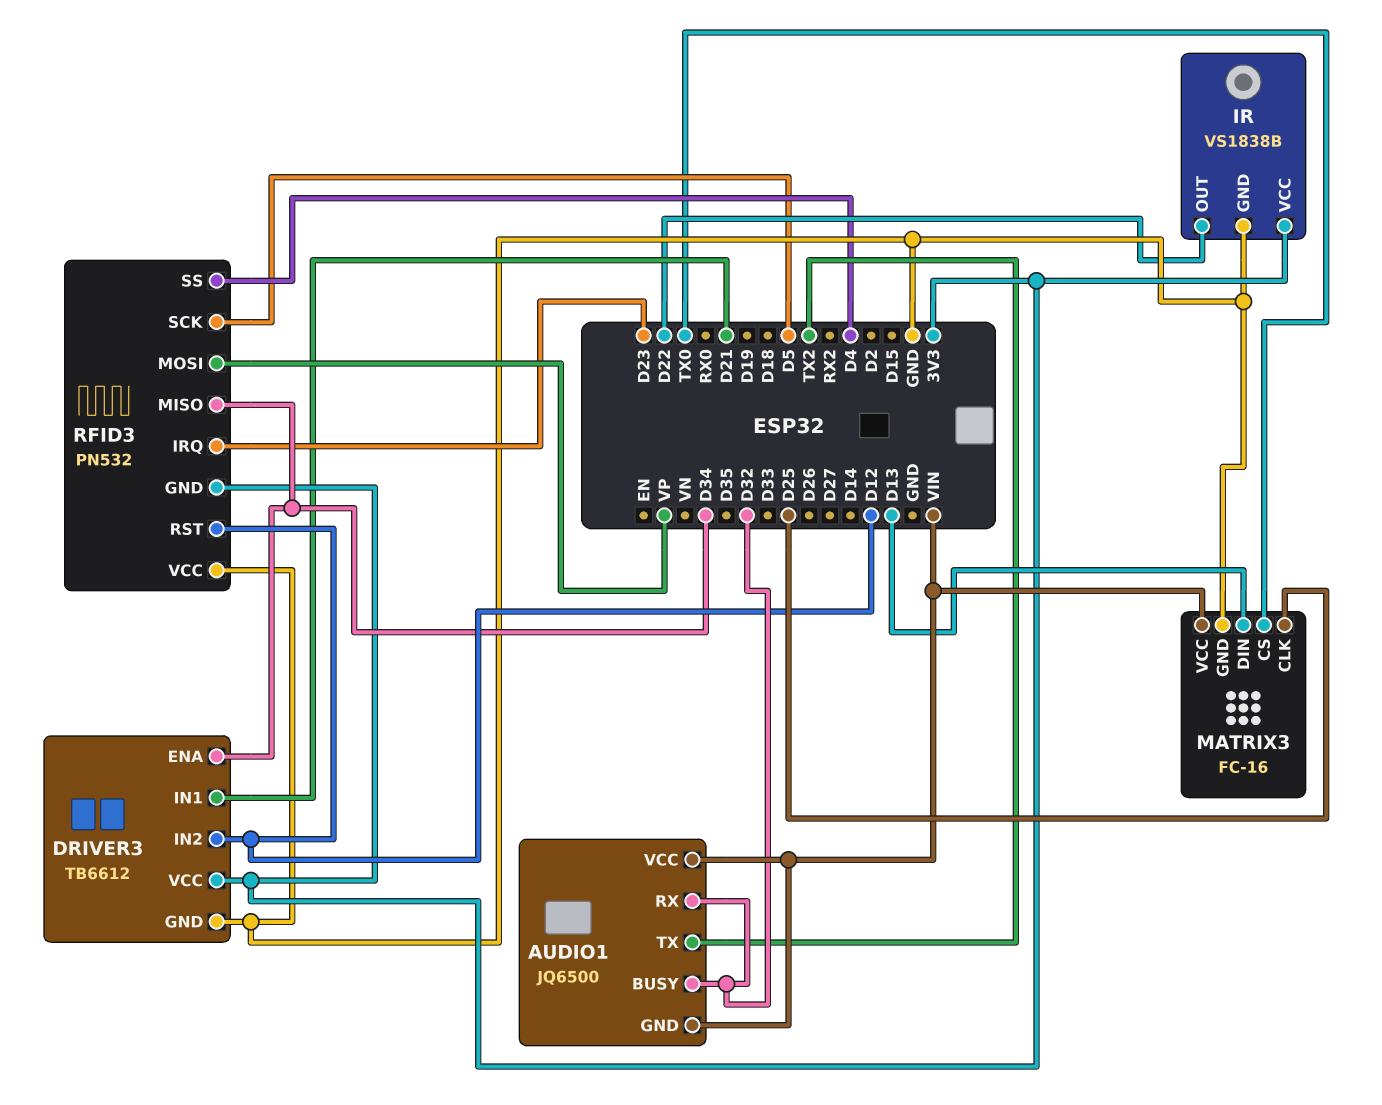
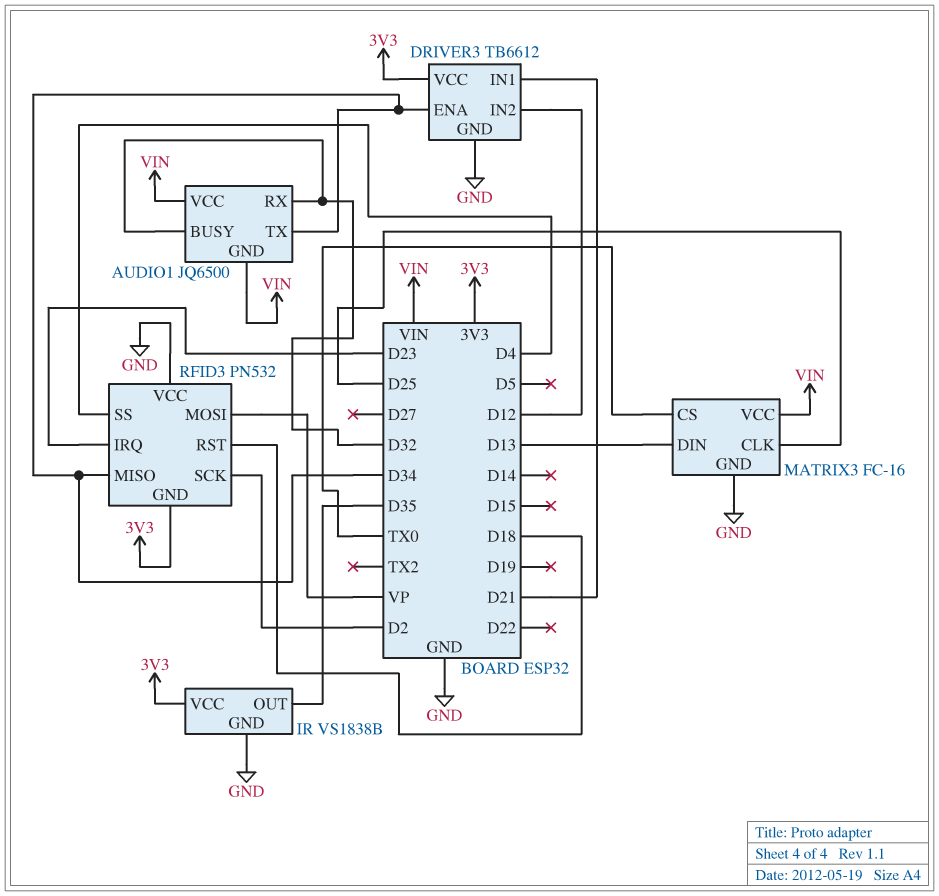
AUDIO1 pin TX: TX2 -> D34
IR pin OUT: D22 -> D35
RFID3 pin RST: D12 -> D18
RFID3 pin SCK: D5 -> D2

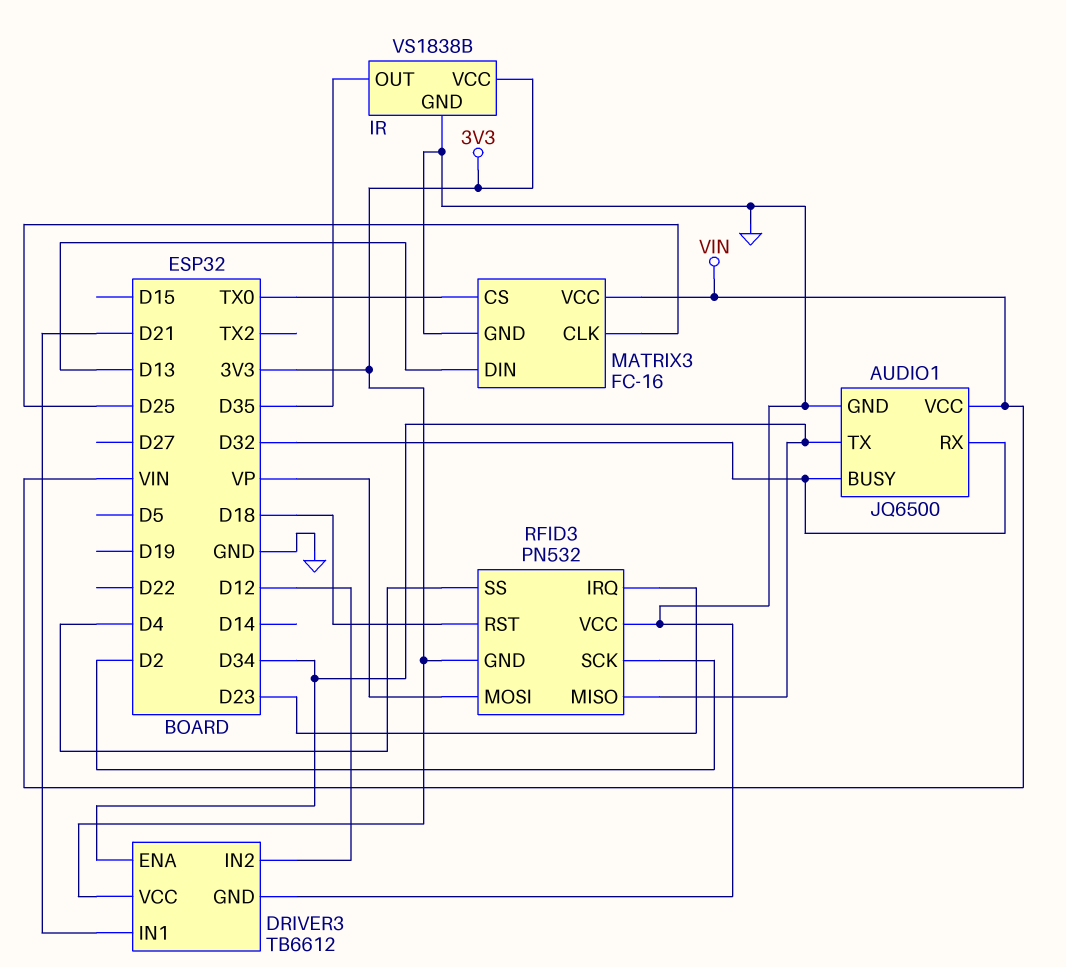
AUDIO1 pin GND: VIN -> GND

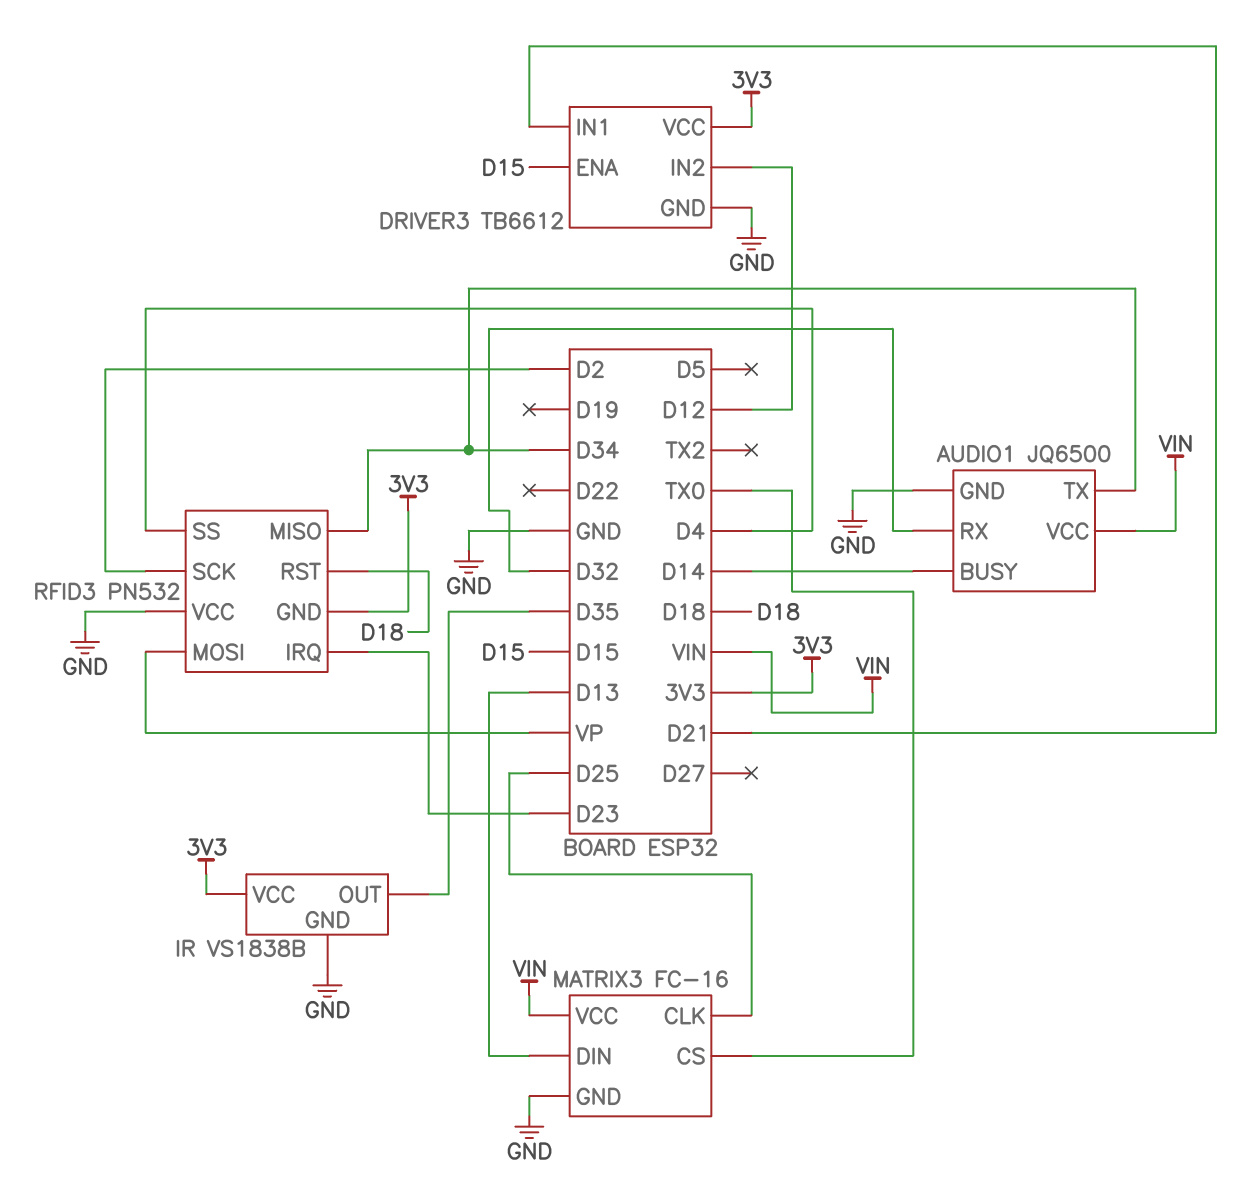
AUDIO1 pin BUSY: D32 -> D14
DRIVER3 pin ENA: D34 -> D15

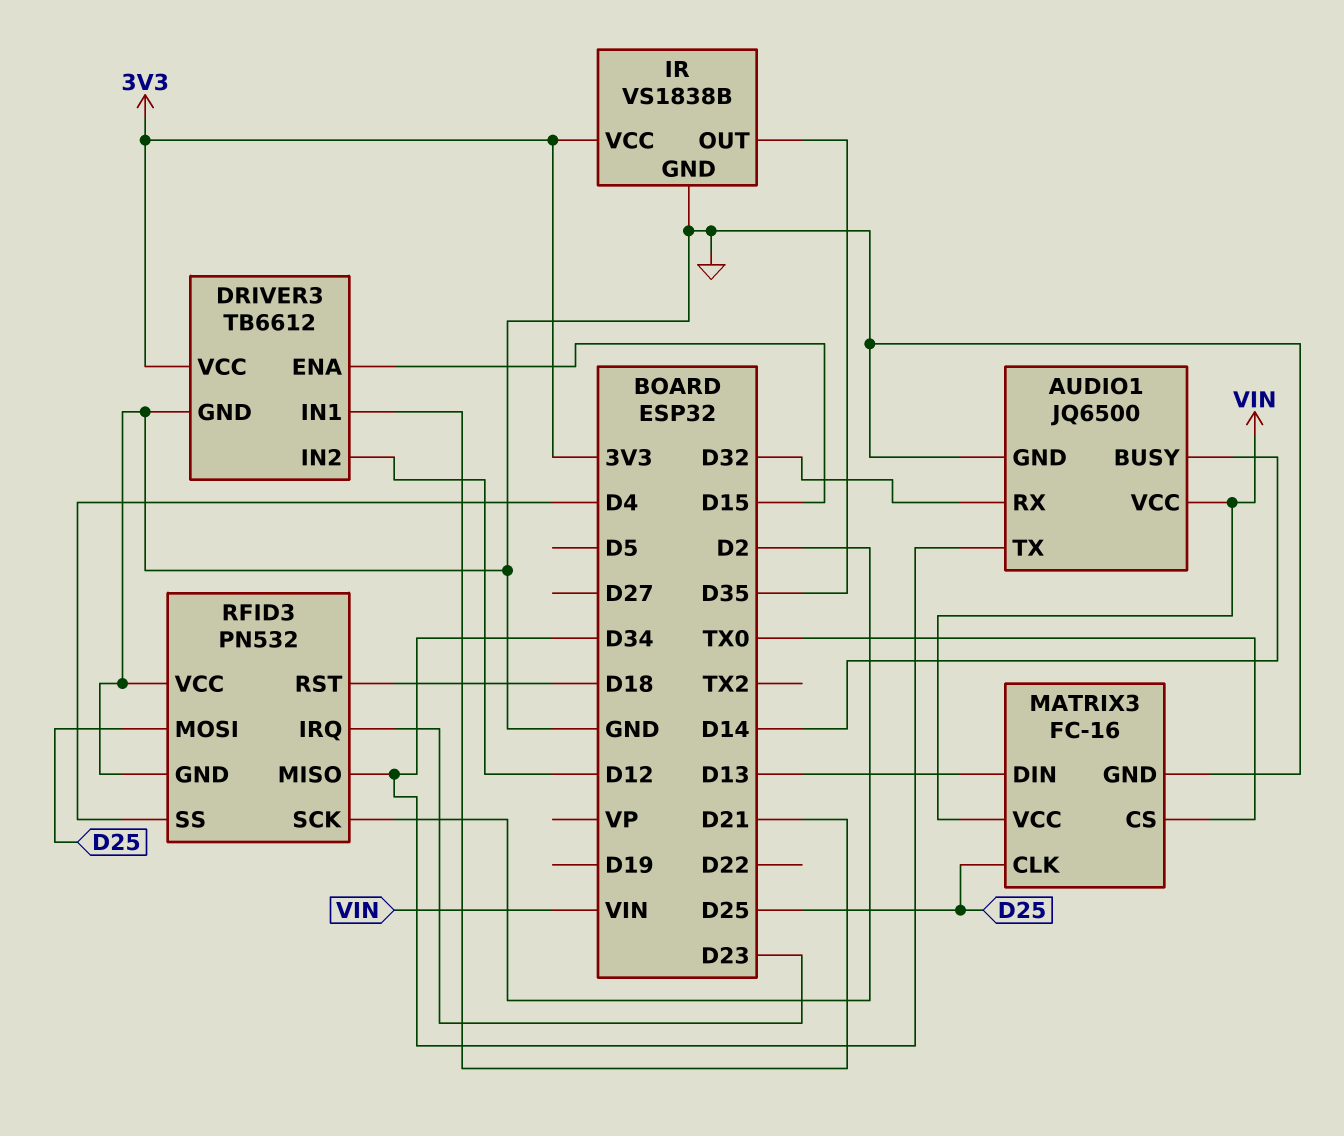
RFID3 pin GND: 3V3 -> GND
RFID3 pin MOSI: VP -> D25

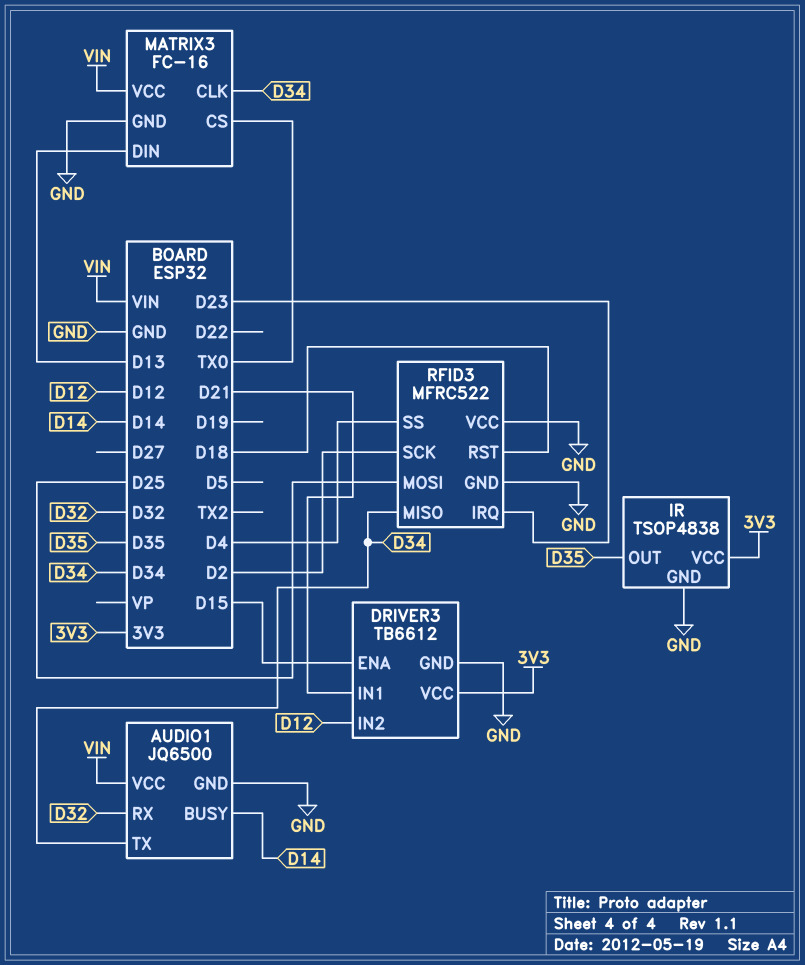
IR: VS1838B -> TSOP4838
MATRIX3 pin CLK: D25 -> D34
RFID3: PN532 -> MFRC522

